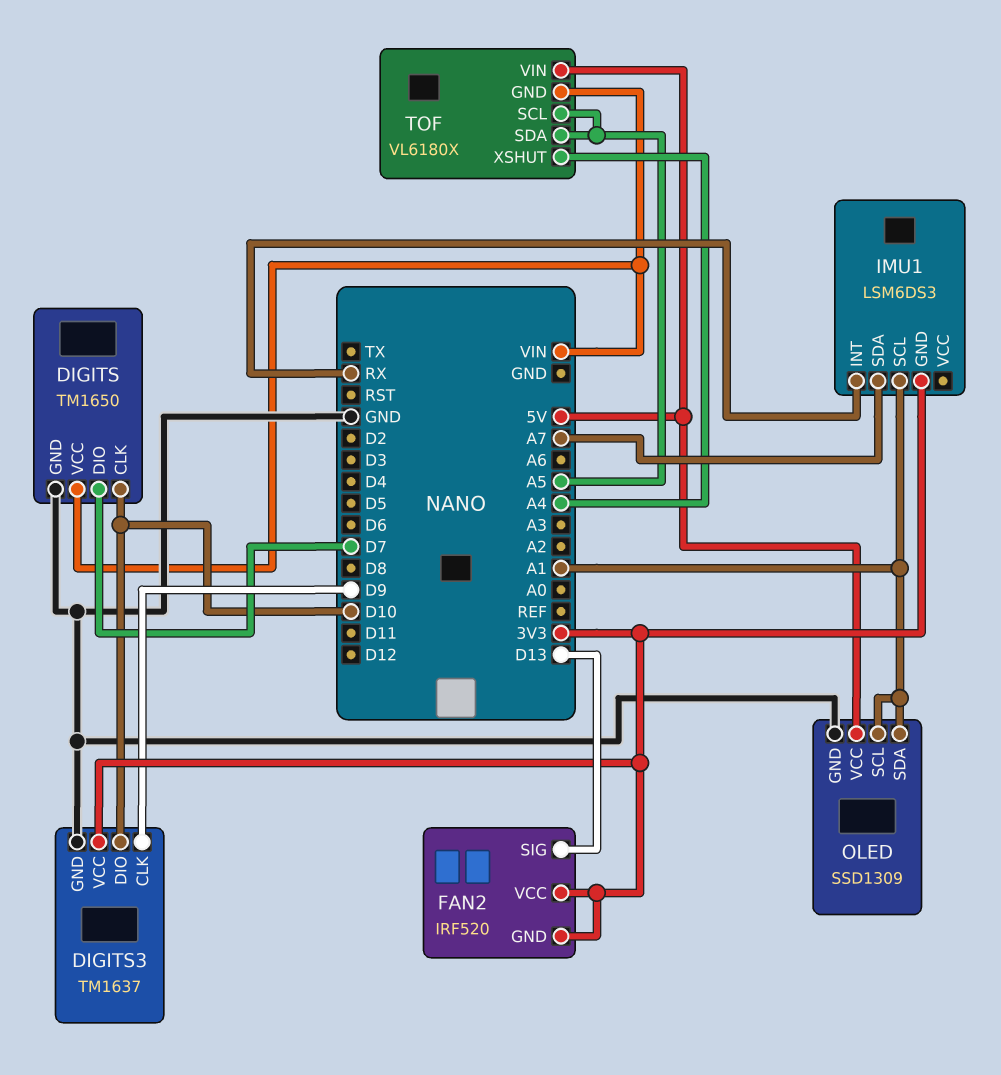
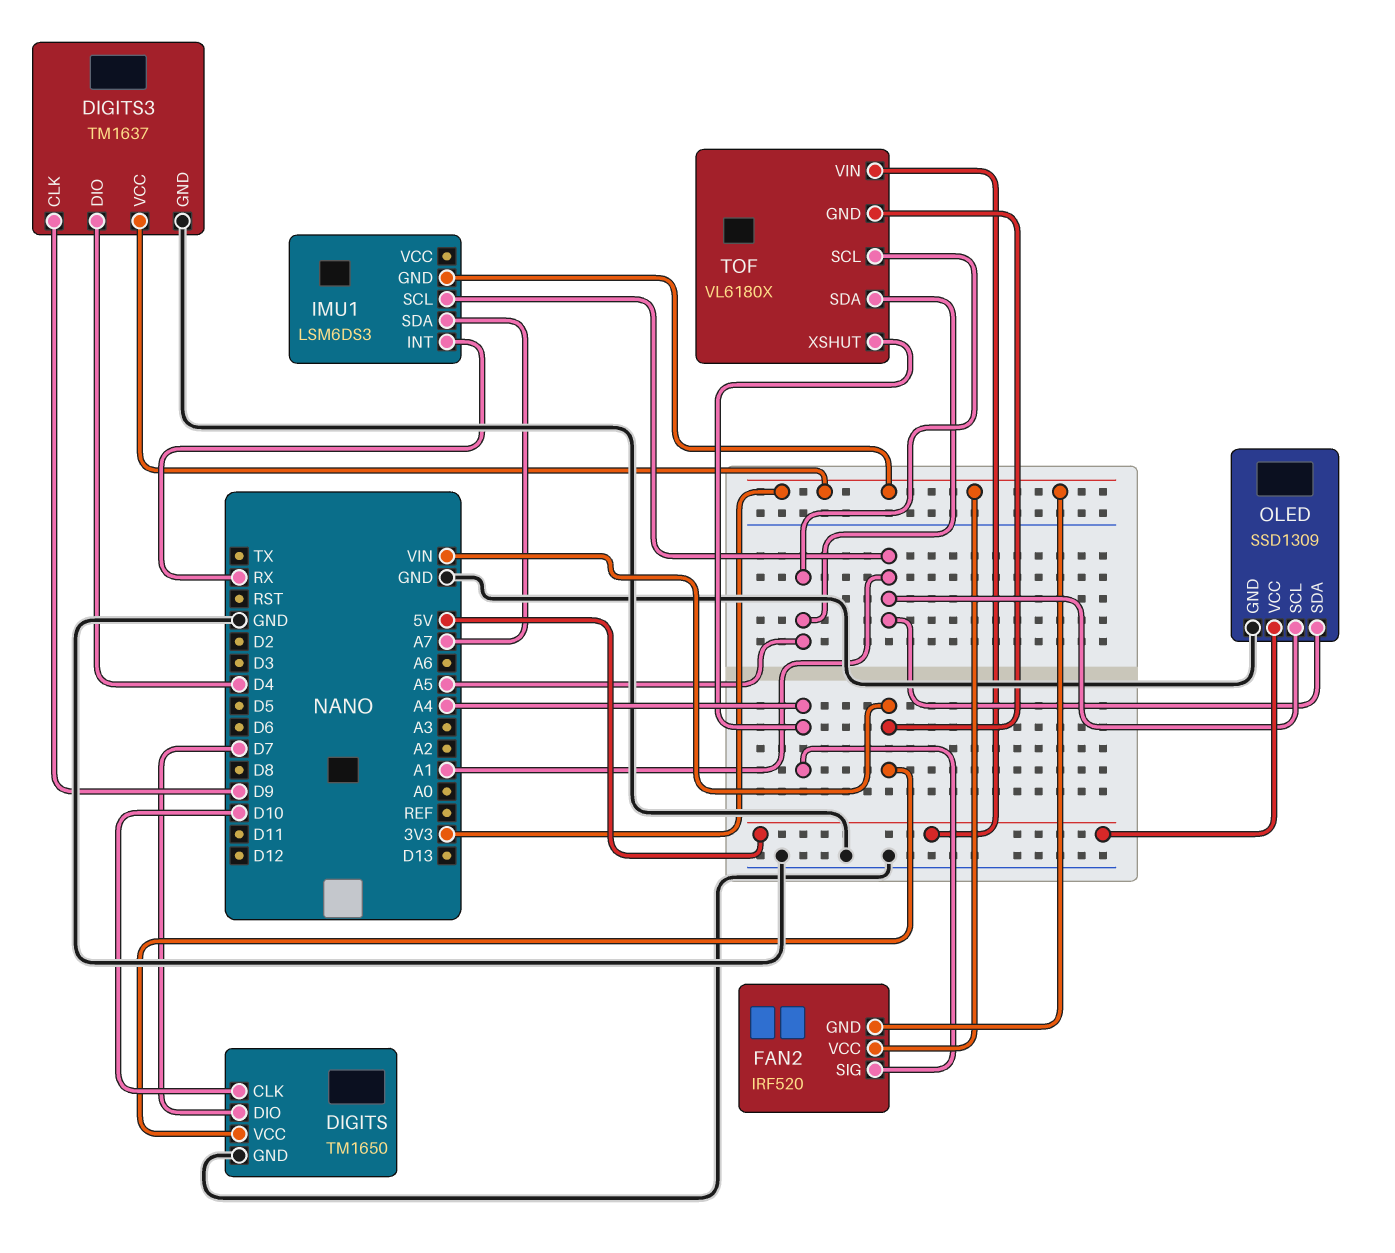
DIGITS3 pin DIO: D10 -> D4
FAN2 pin SIG: D13 -> A4

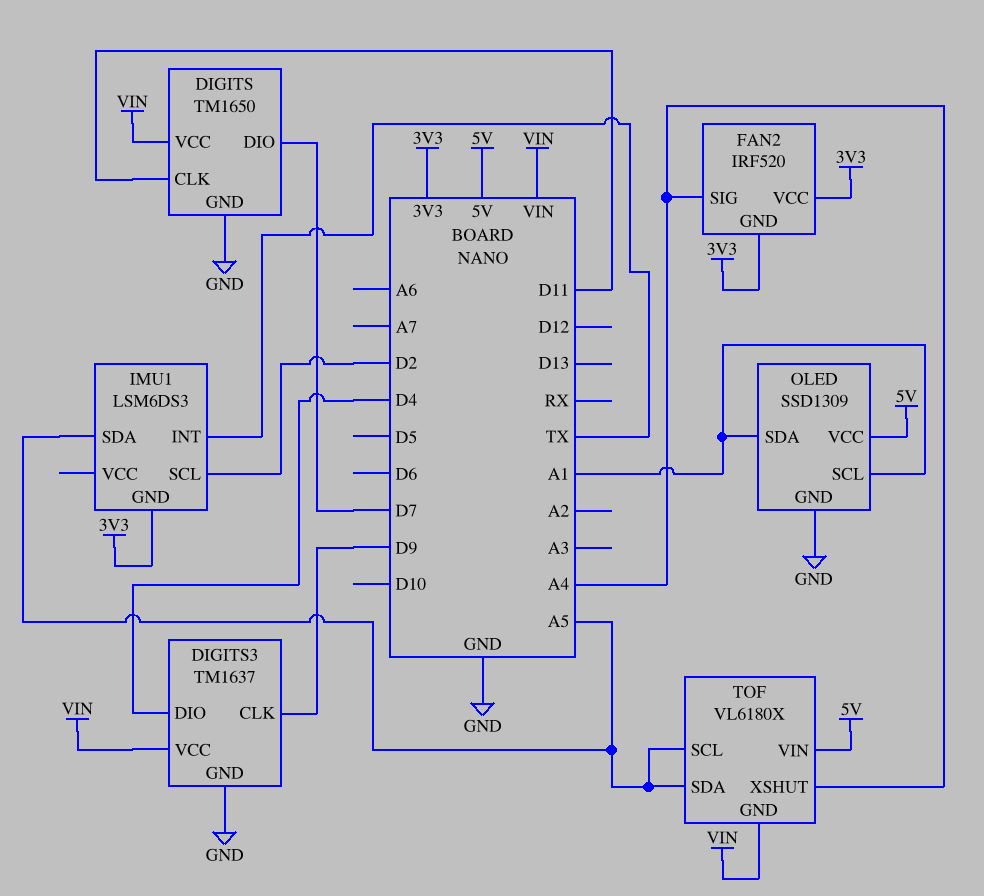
DIGITS pin CLK: D10 -> D11
DIGITS3 pin VCC: 3V3 -> VIN
IMU1 pin INT: RX -> TX
IMU1 pin SCL: A1 -> D2
IMU1 pin SDA: A7 -> A5

